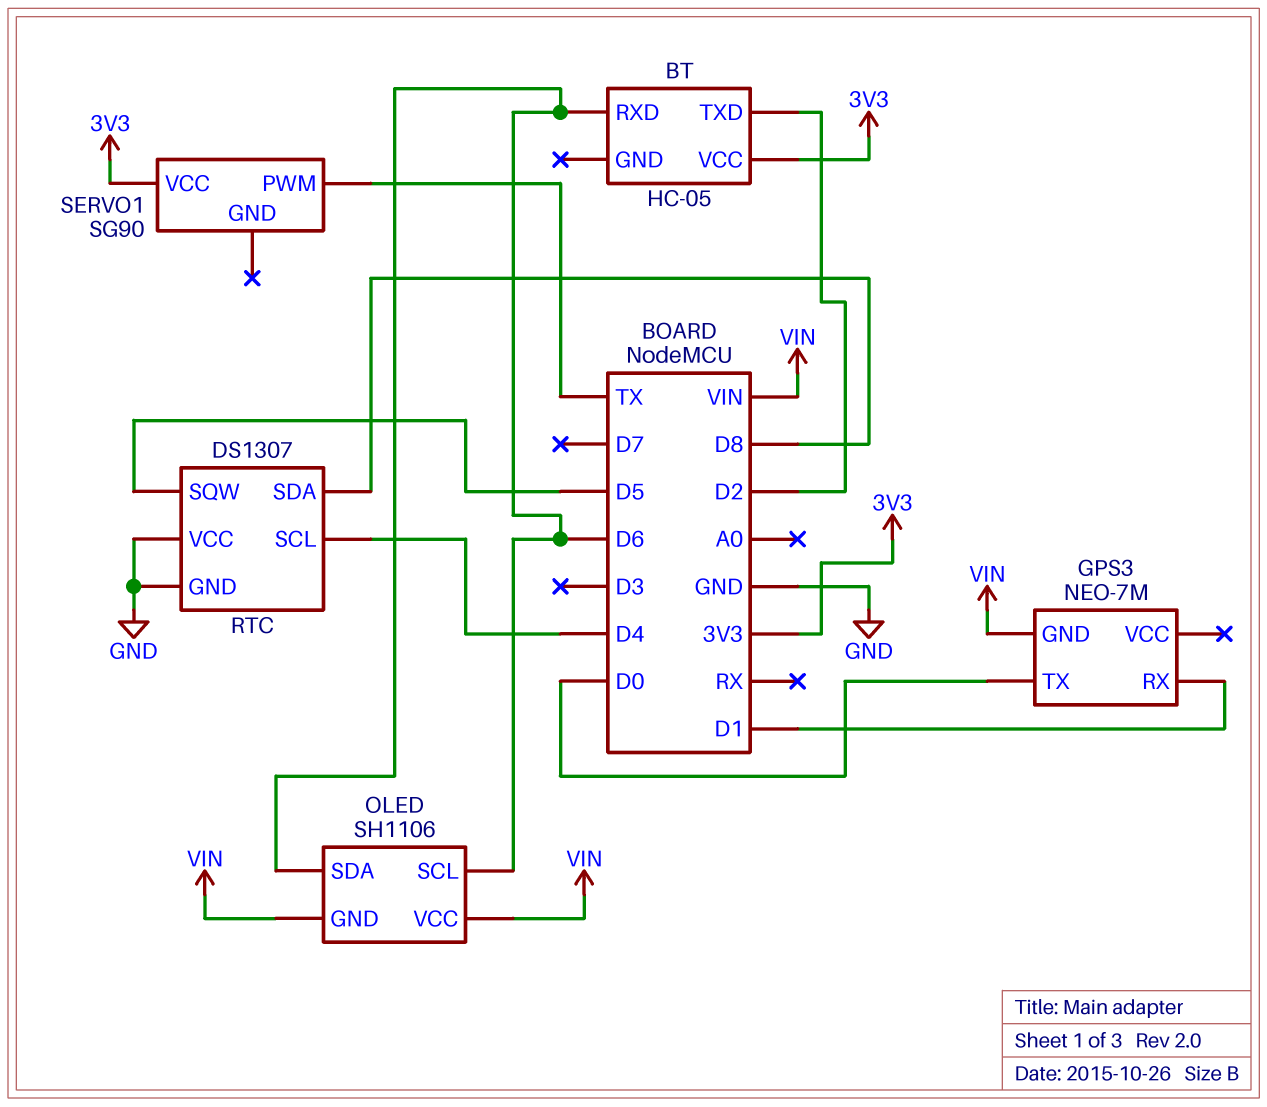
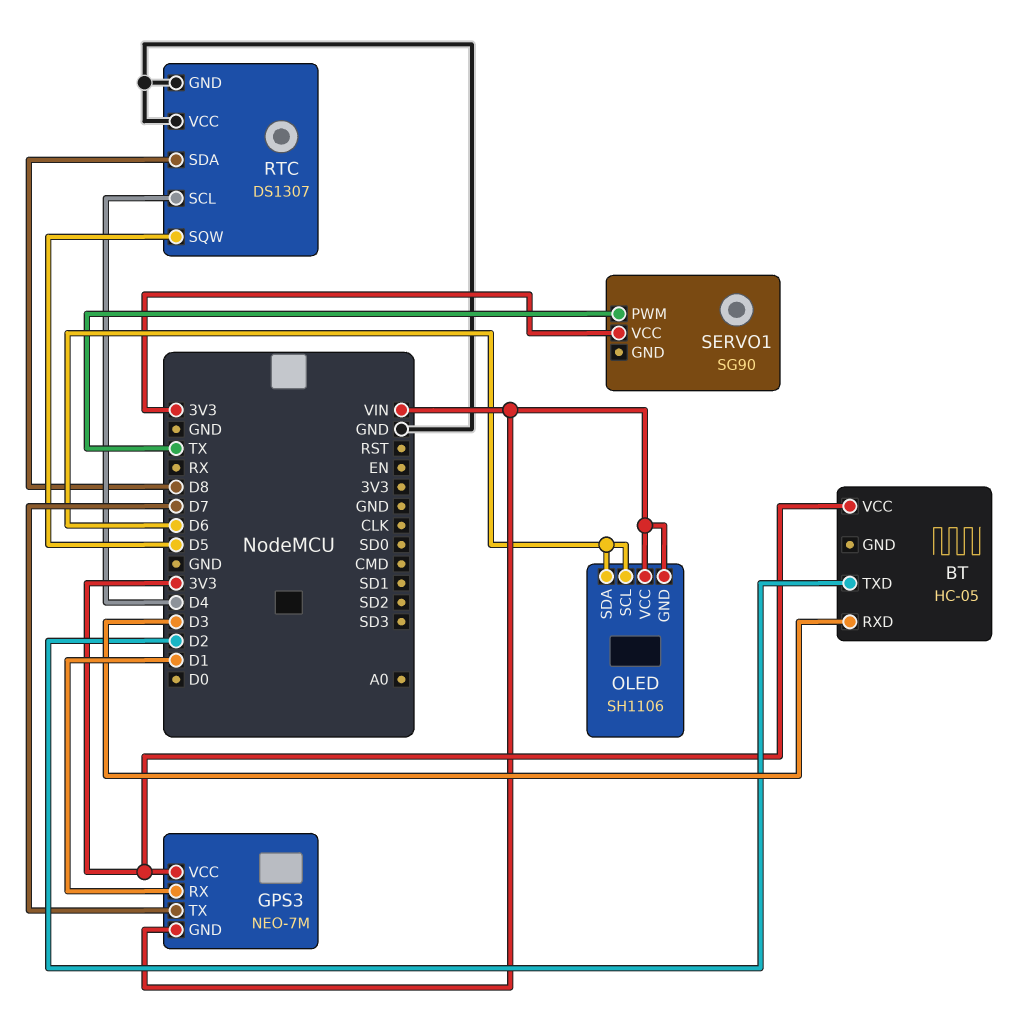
BT pin RXD: D6 -> D3
GPS3 pin TX: D0 -> D7
GPS3 pin VCC: none -> 3V3

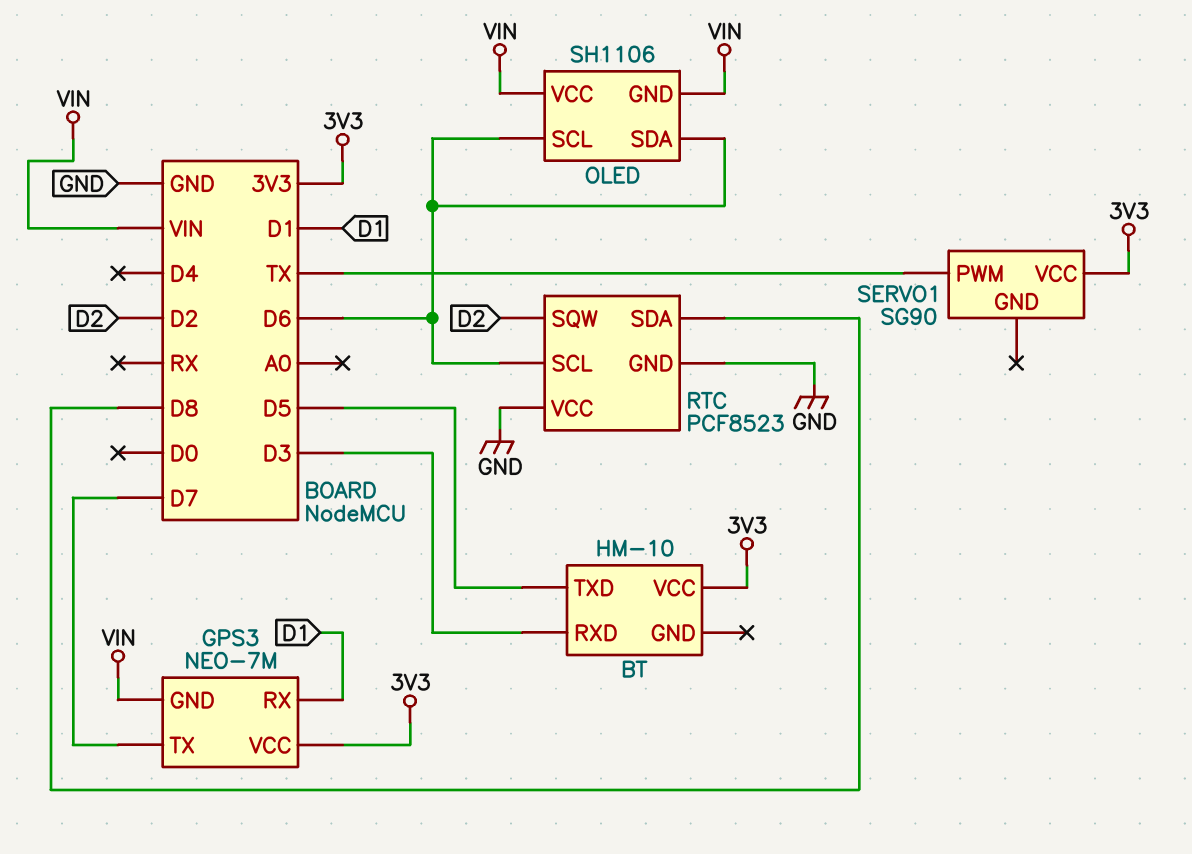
BT: HC-05 -> HM-10
BT pin TXD: D2 -> D5
RTC: DS1307 -> PCF8523
RTC pin SCL: D4 -> D6
RTC pin SQW: D5 -> D2

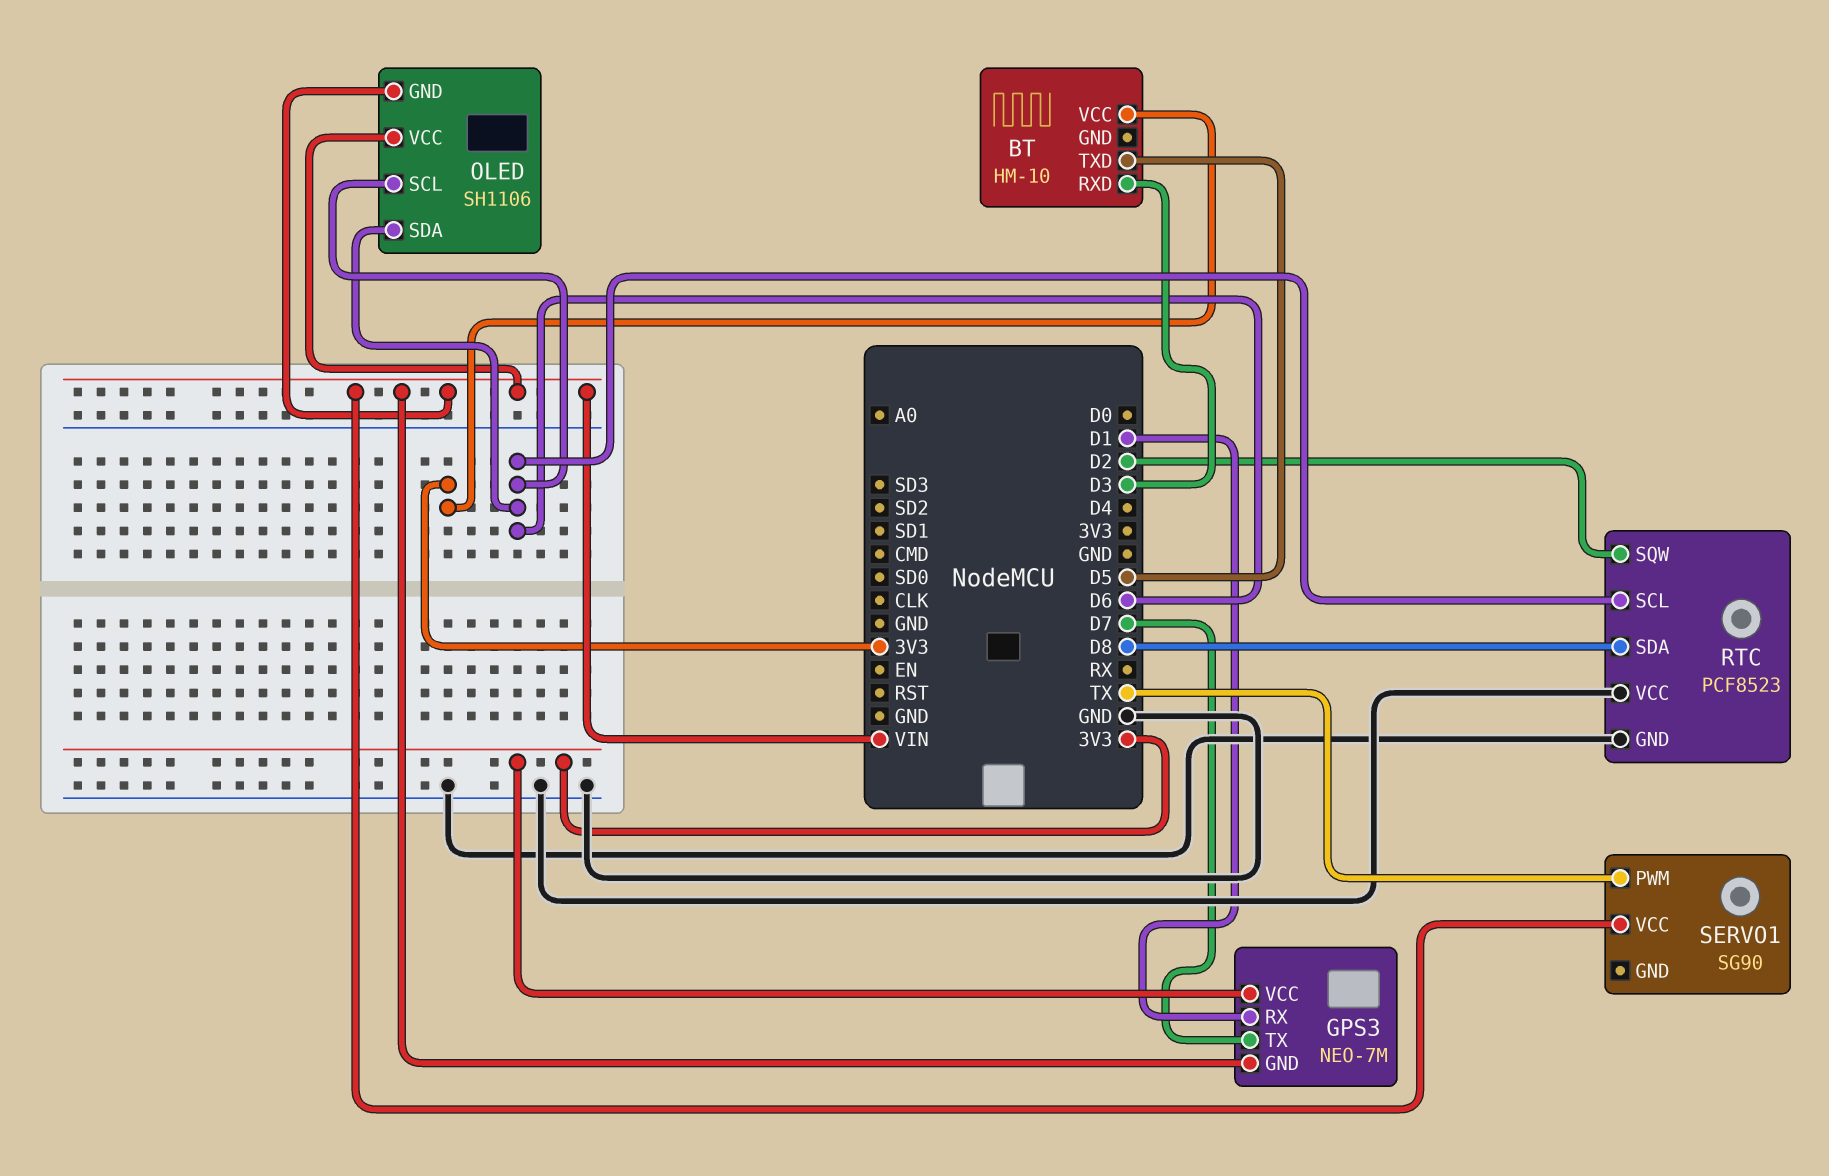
SERVO1 pin VCC: 3V3 -> VIN

